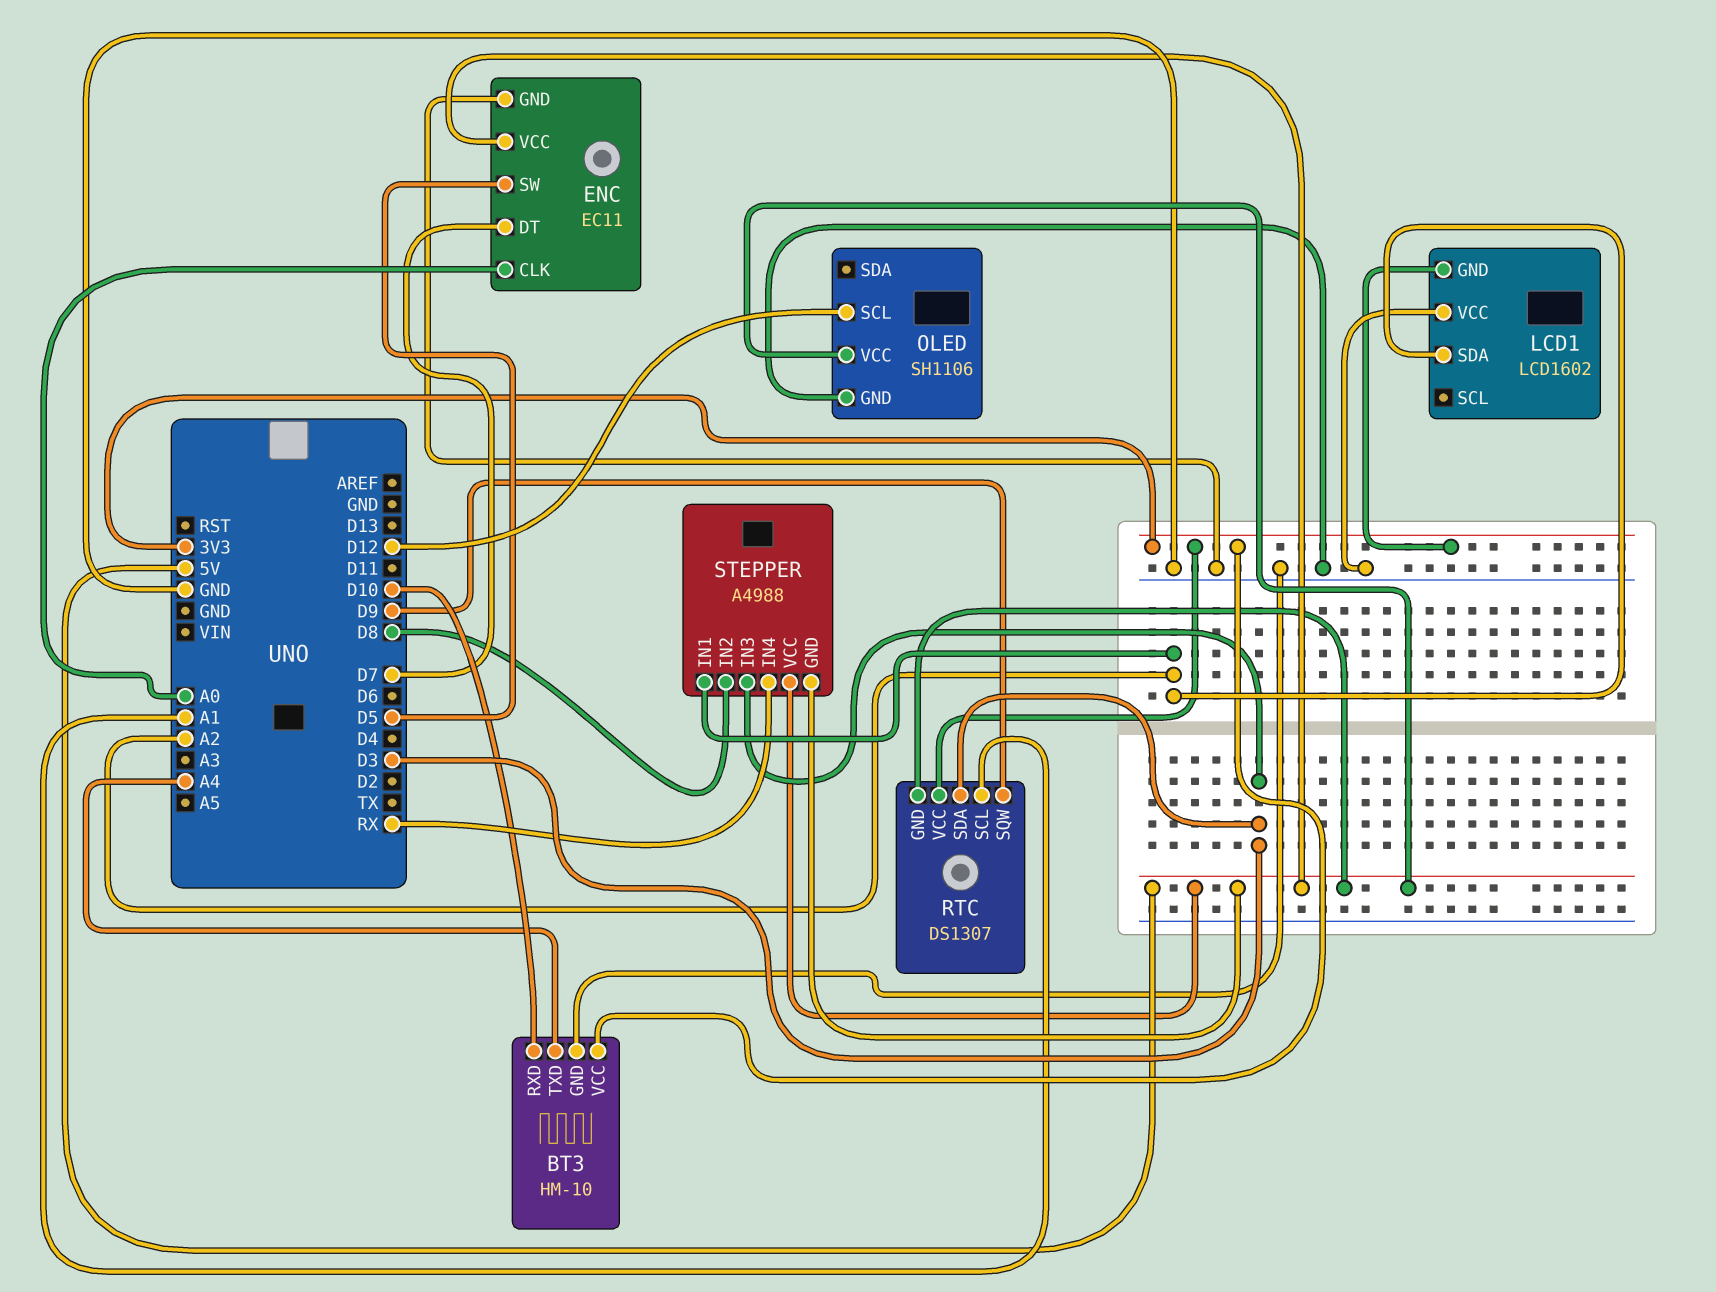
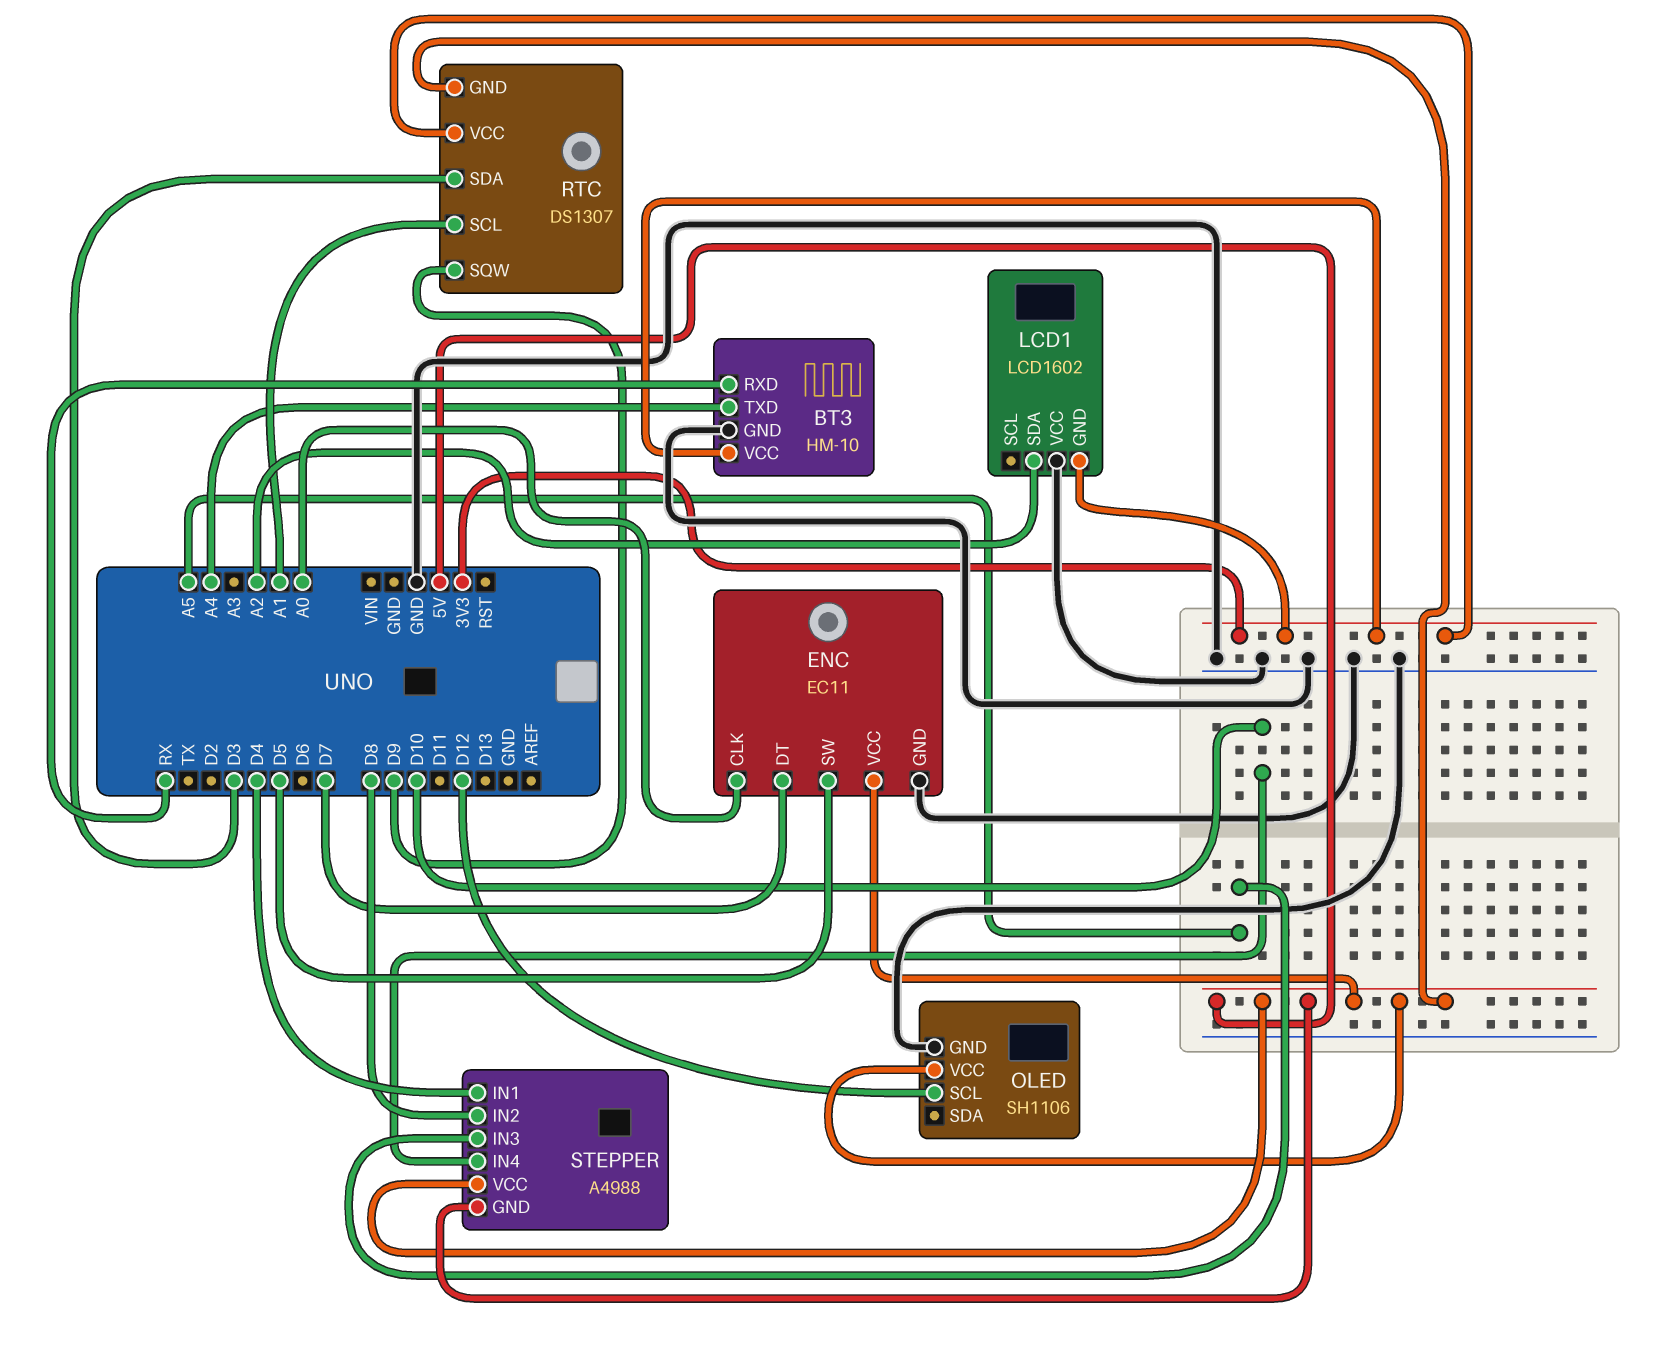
BT3 pin RXD: D10 -> RX
STEPPER pin IN1: A2 -> D4
STEPPER pin IN3: D3 -> A5
STEPPER pin IN4: RX -> D10

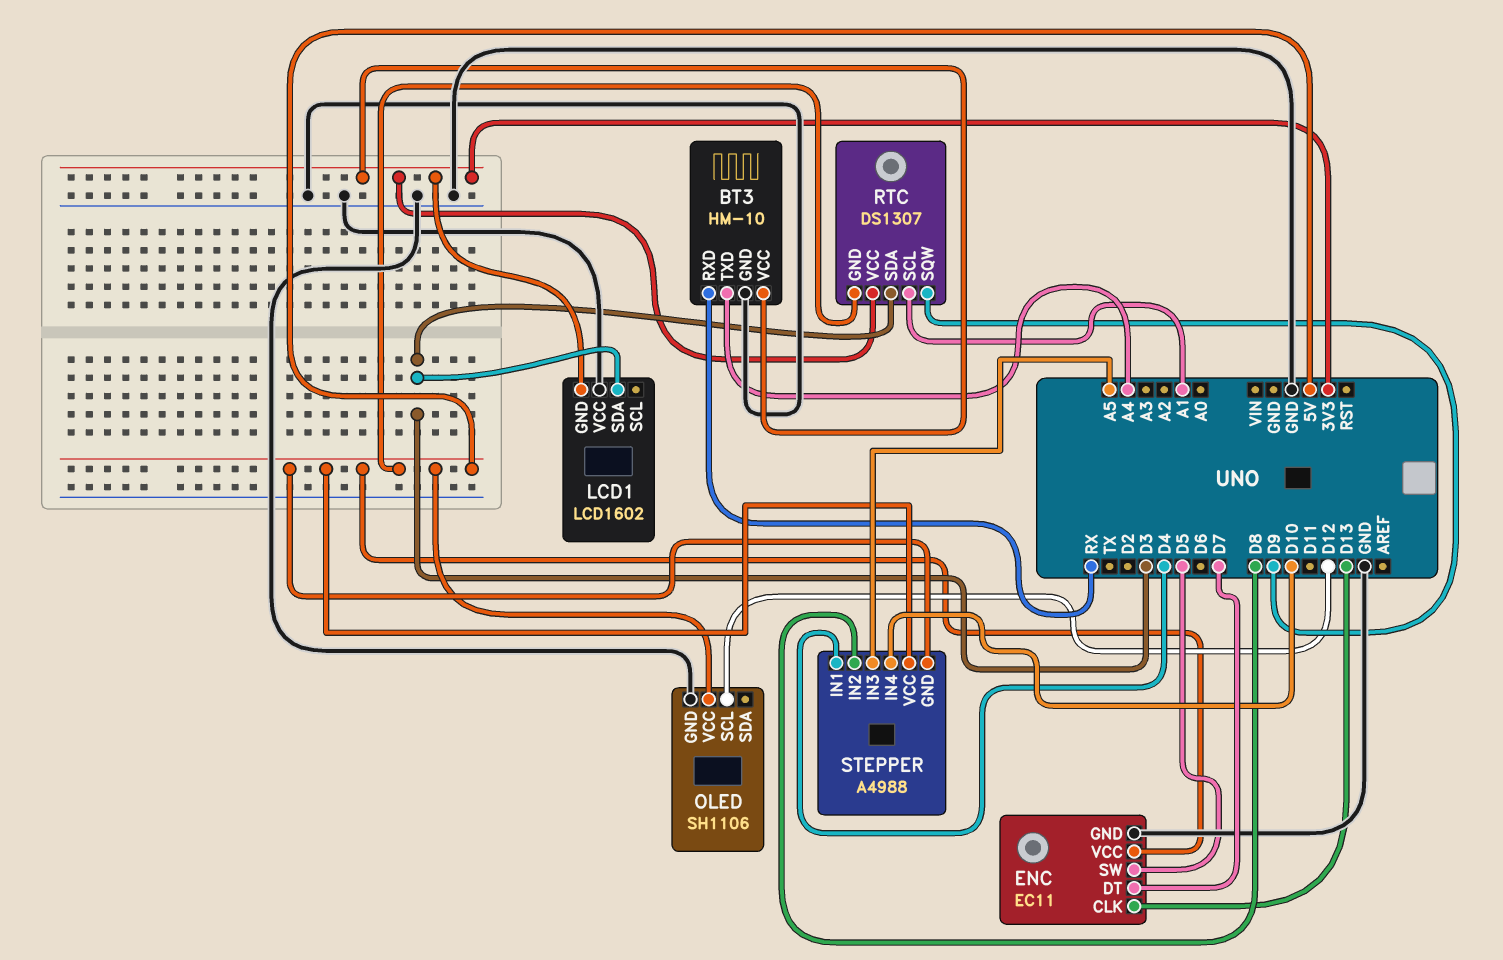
ENC pin CLK: A0 -> D13
LCD1 pin SDA: A2 -> D3

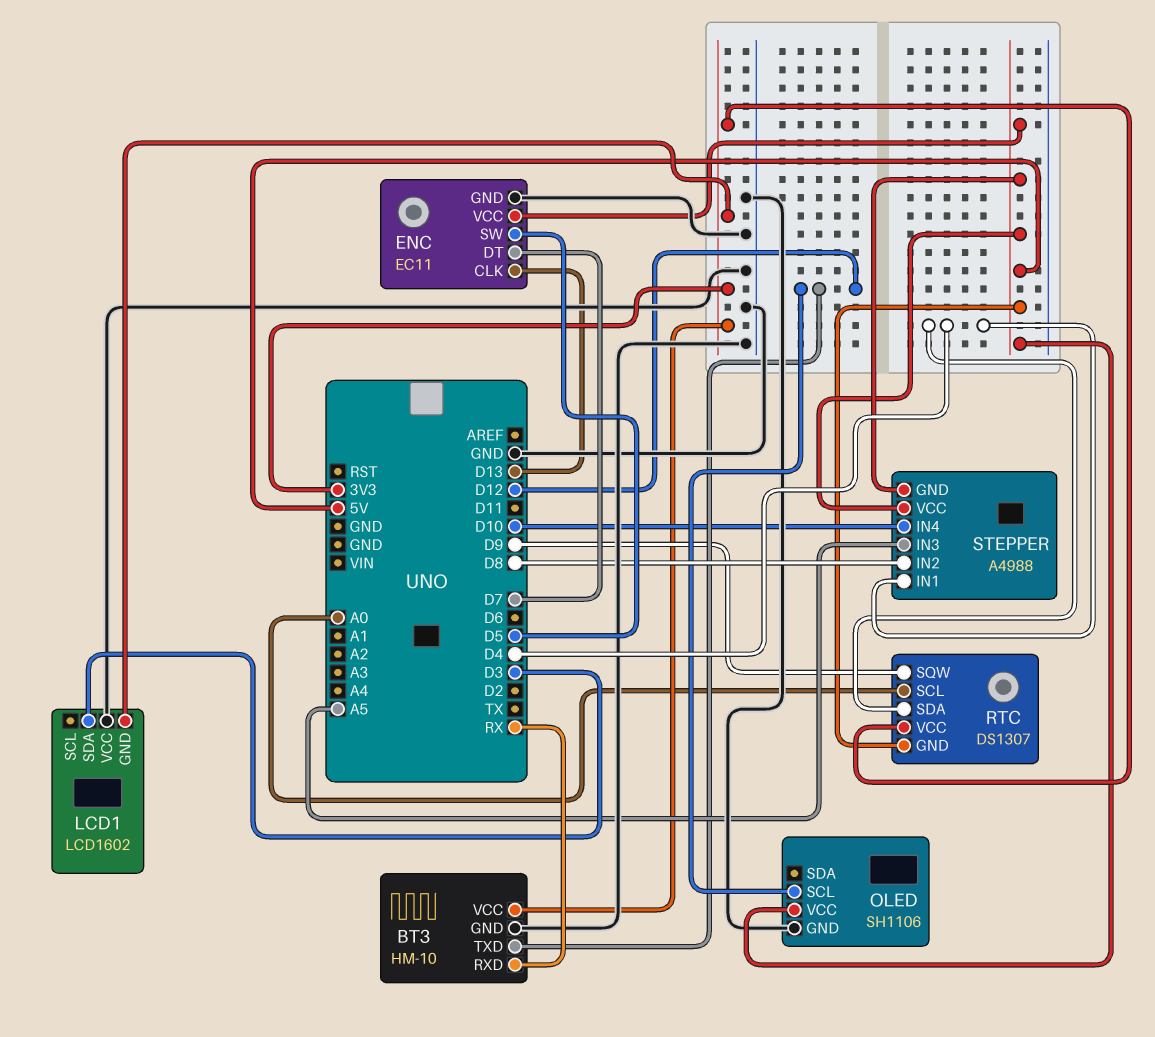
BT3 pin TXD: A4 -> D12
RTC pin SCL: A1 -> A0
RTC pin SDA: D3 -> D4

